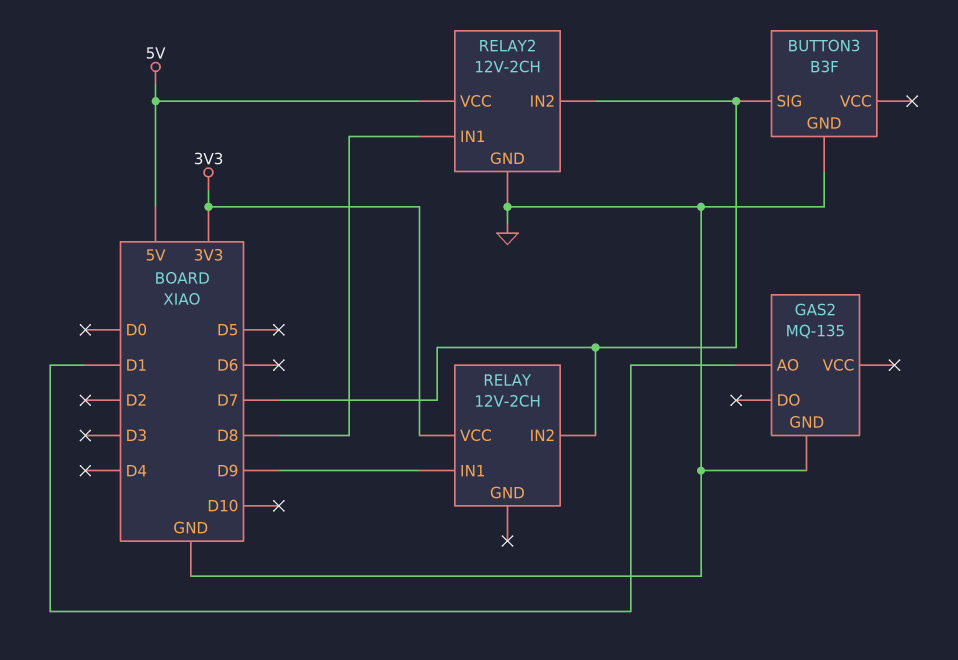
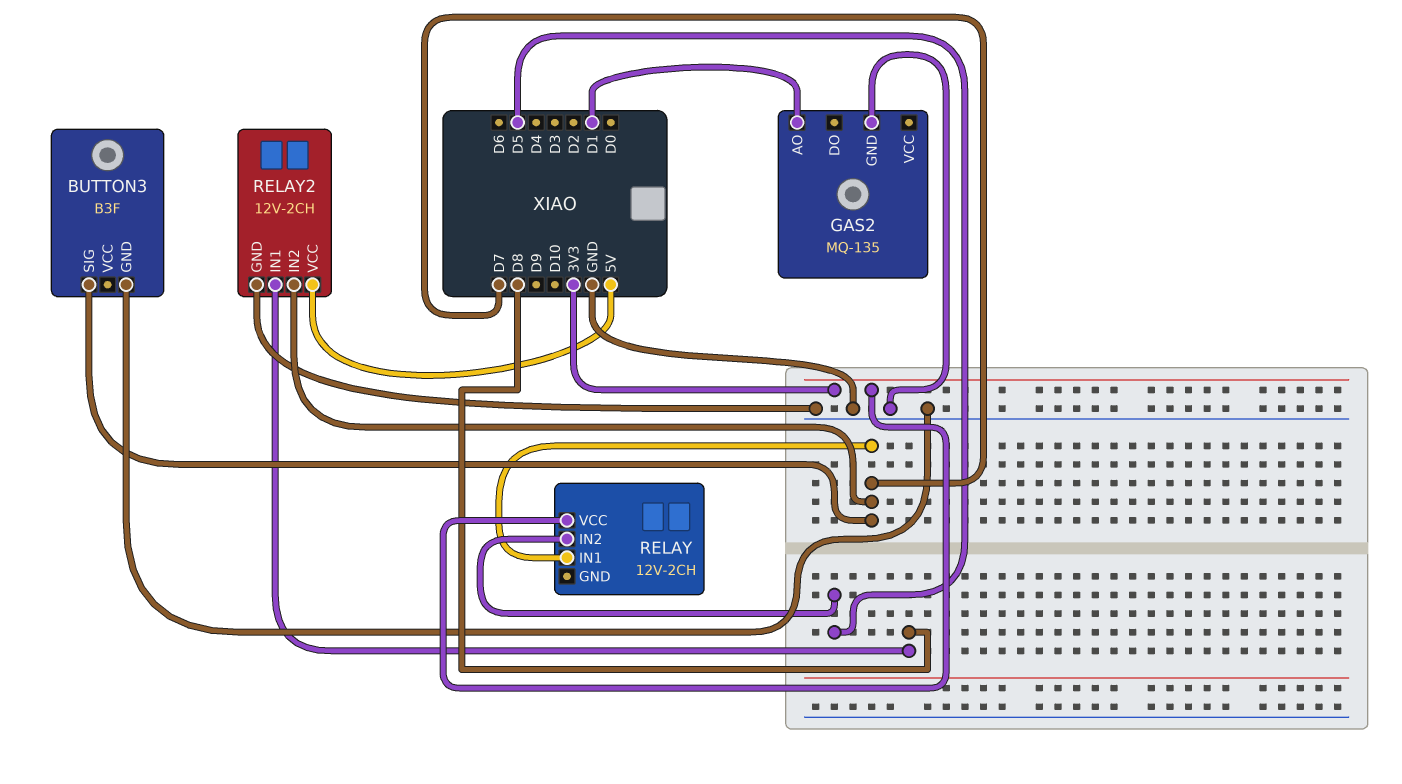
RELAY pin IN1: D9 -> D7
RELAY pin IN2: D7 -> D5

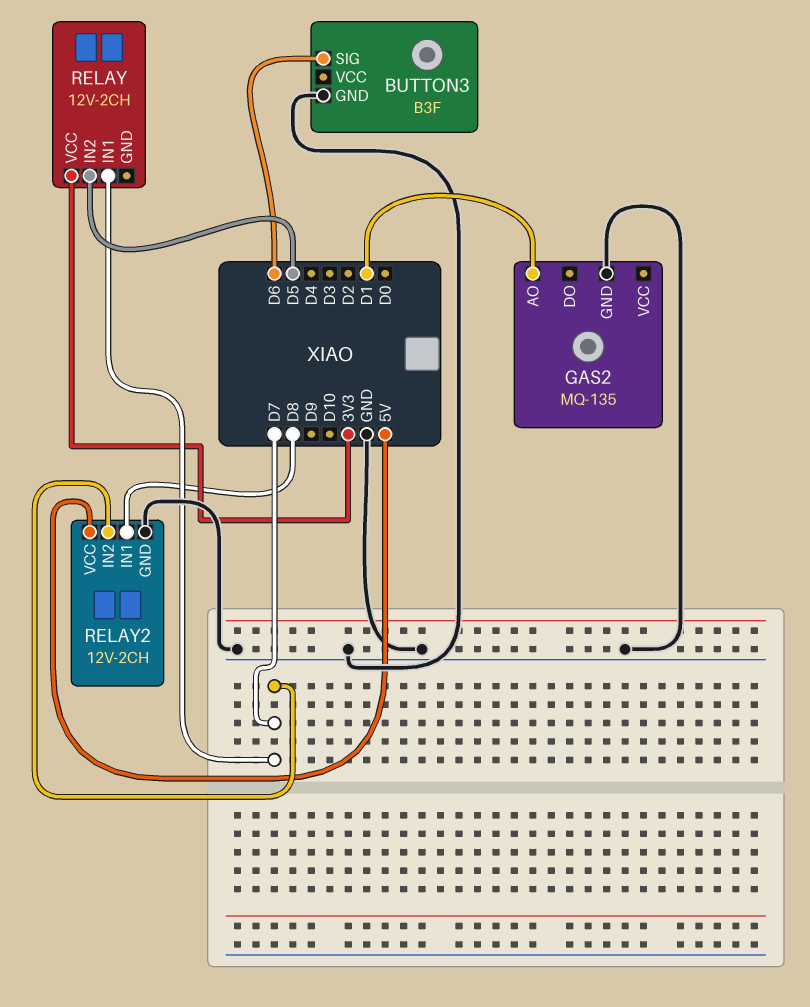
BUTTON3 pin SIG: D7 -> D6

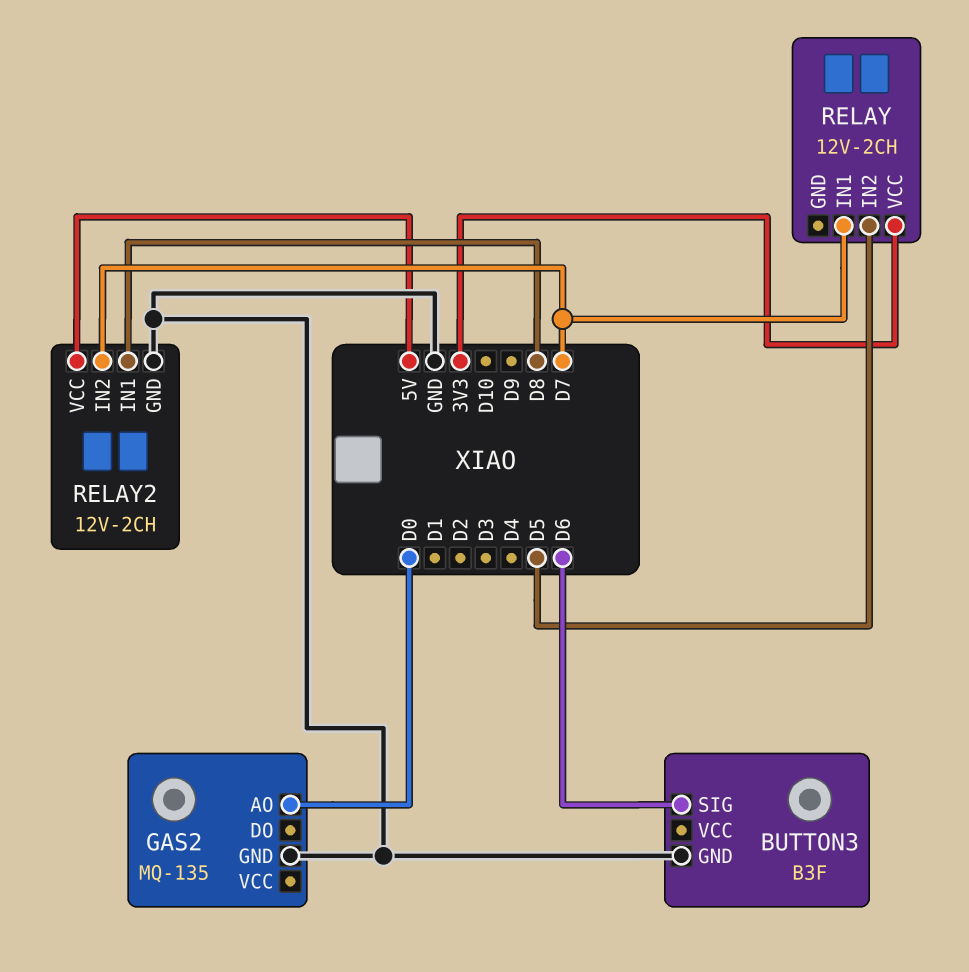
GAS2 pin AO: D1 -> D0

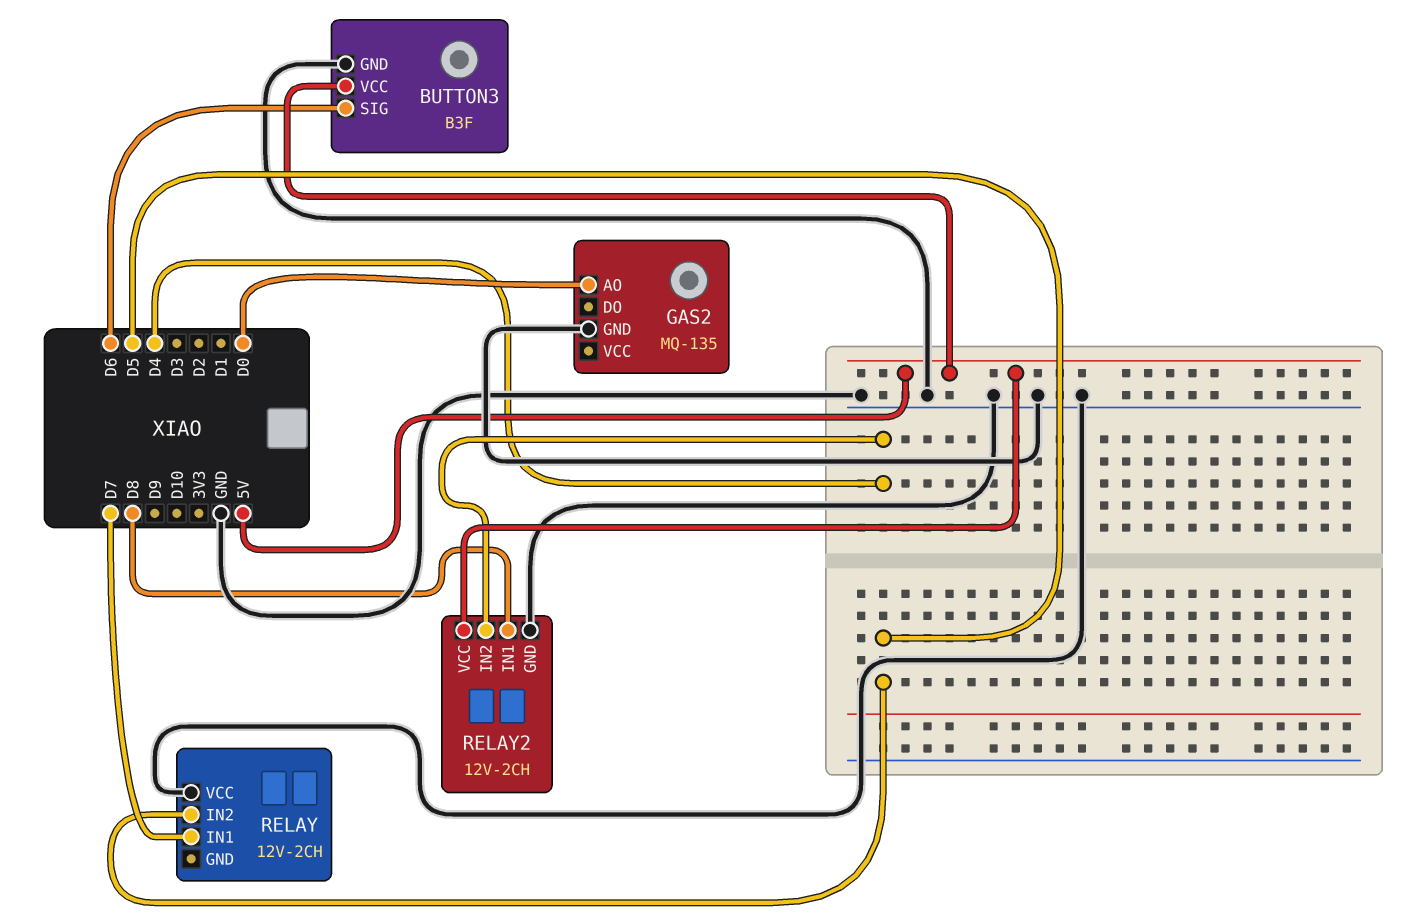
BUTTON3 pin VCC: none -> 5V
RELAY pin VCC: 3V3 -> GND
RELAY2 pin IN2: D7 -> D4

